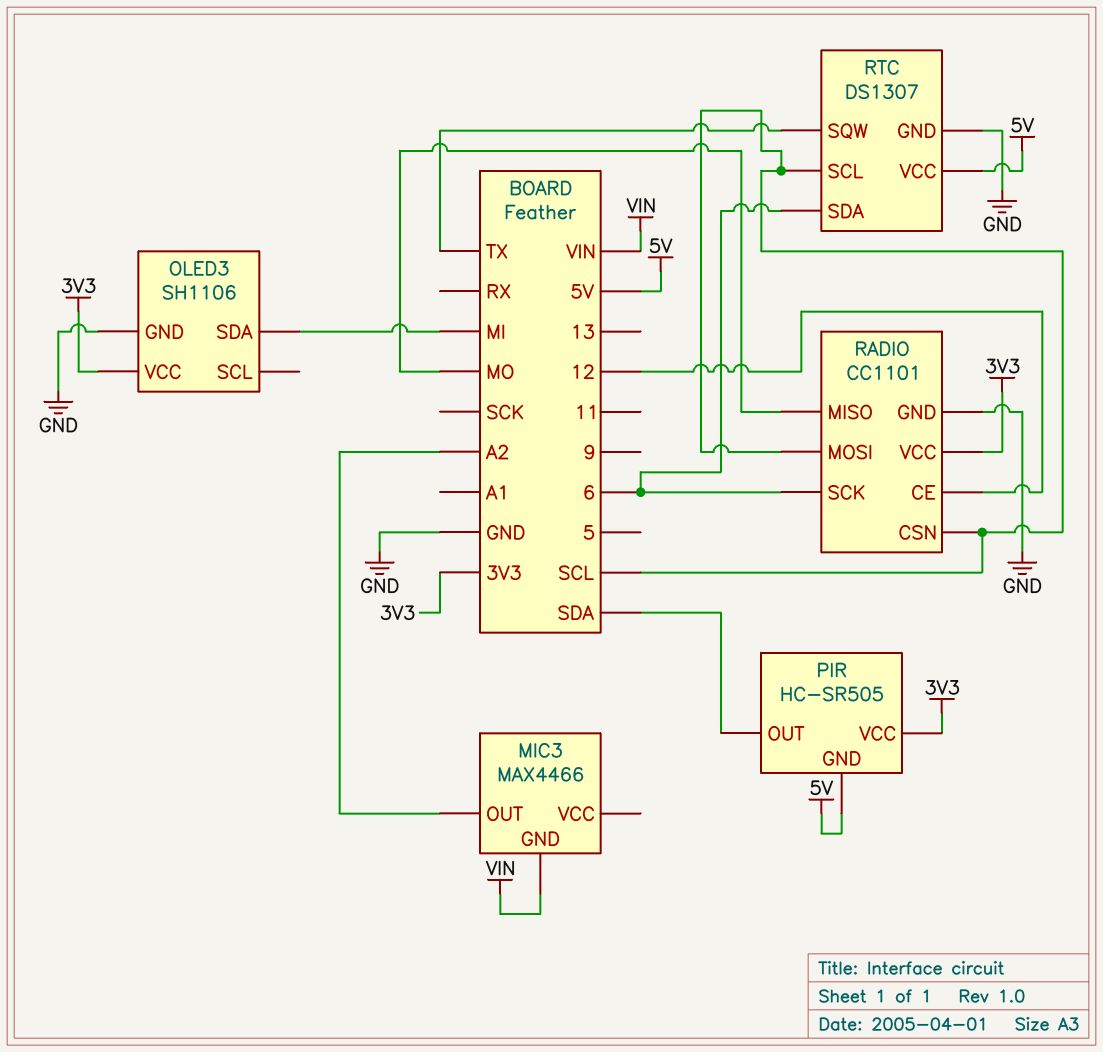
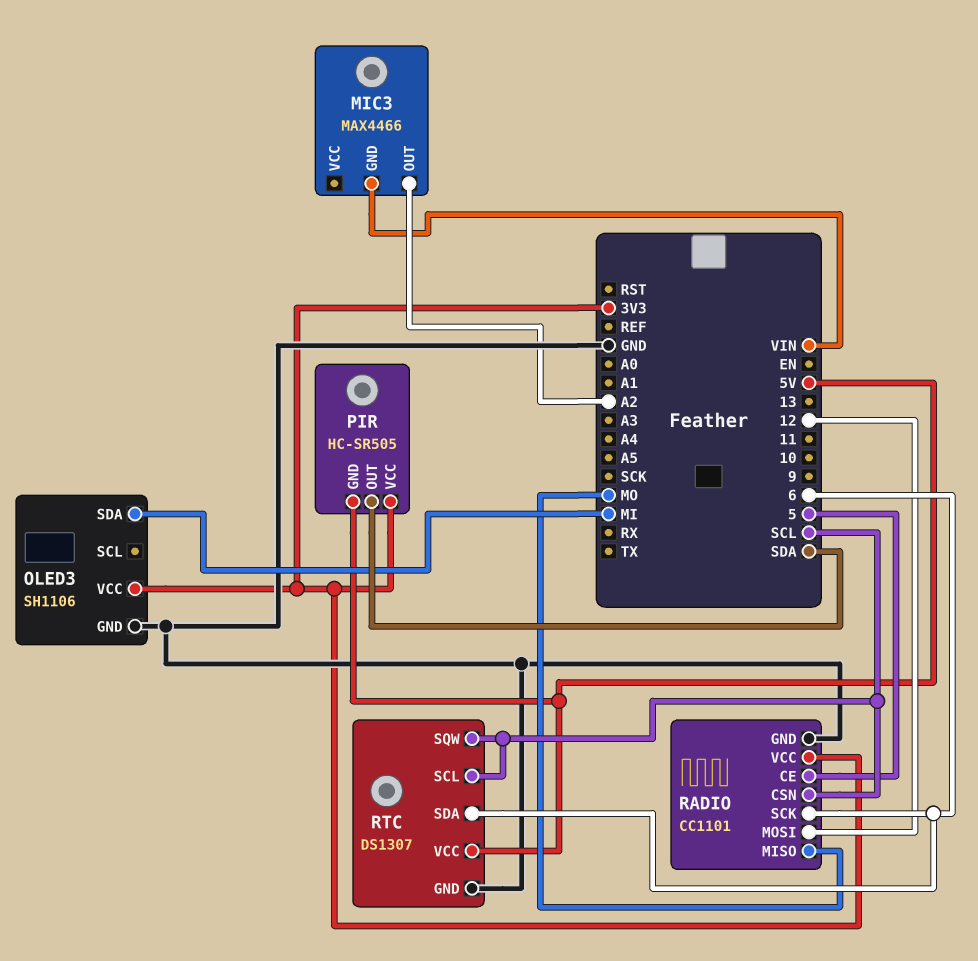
RADIO pin CE: 12 -> 5
RADIO pin MOSI: SCL -> 12
RTC pin SQW: TX -> SCL

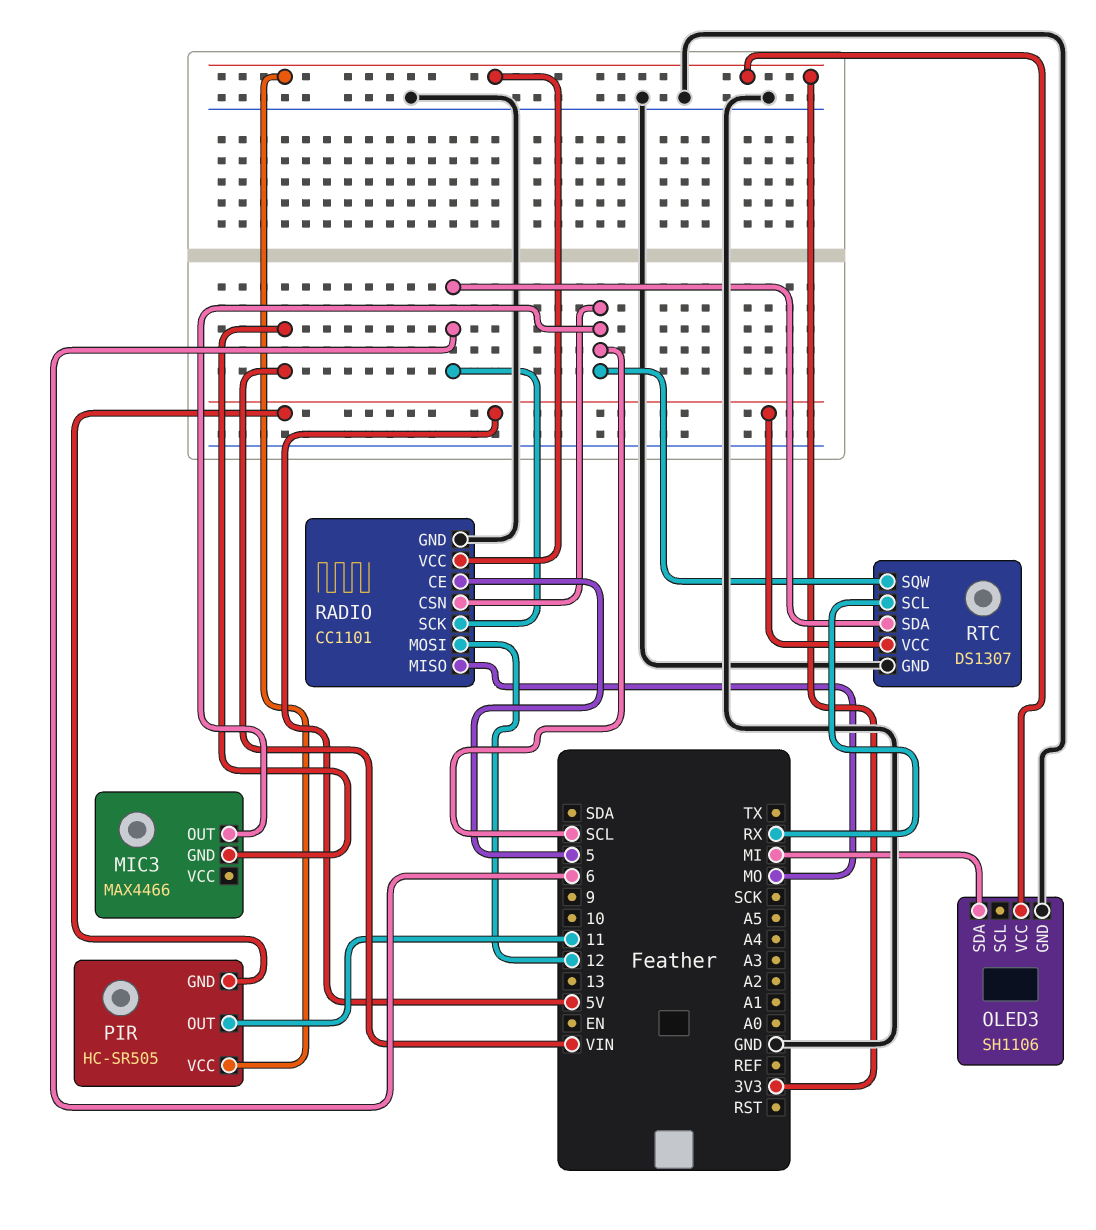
MIC3 pin OUT: A2 -> SCL
PIR pin OUT: SDA -> 11
RTC pin SCL: SCL -> RX

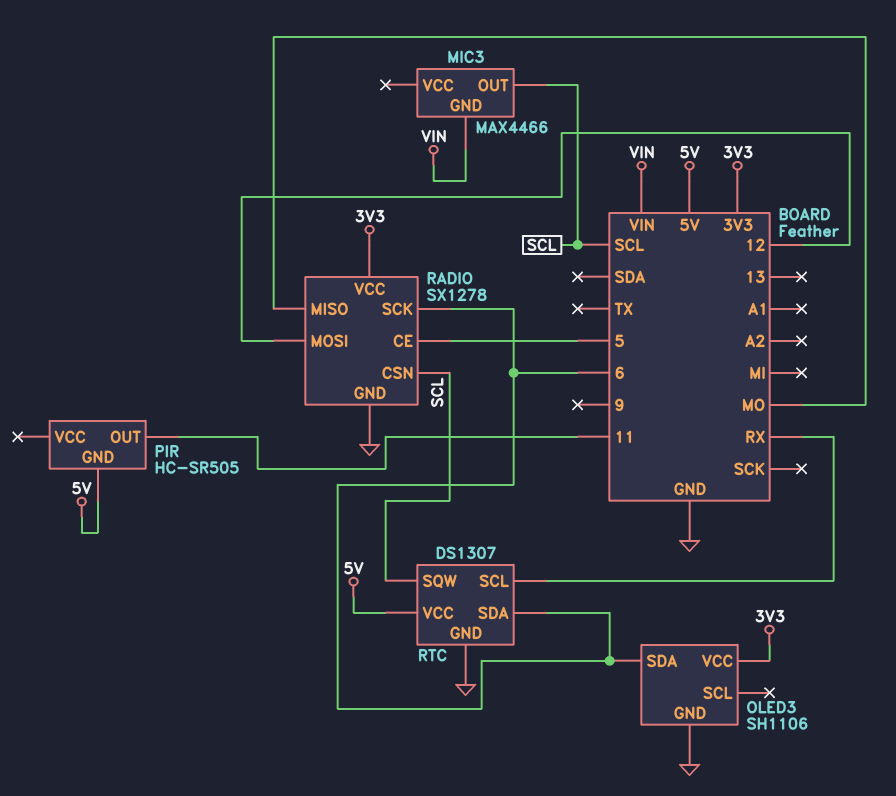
OLED3 pin SDA: MI -> 6
PIR pin VCC: 3V3 -> none
RADIO: CC1101 -> SX1278

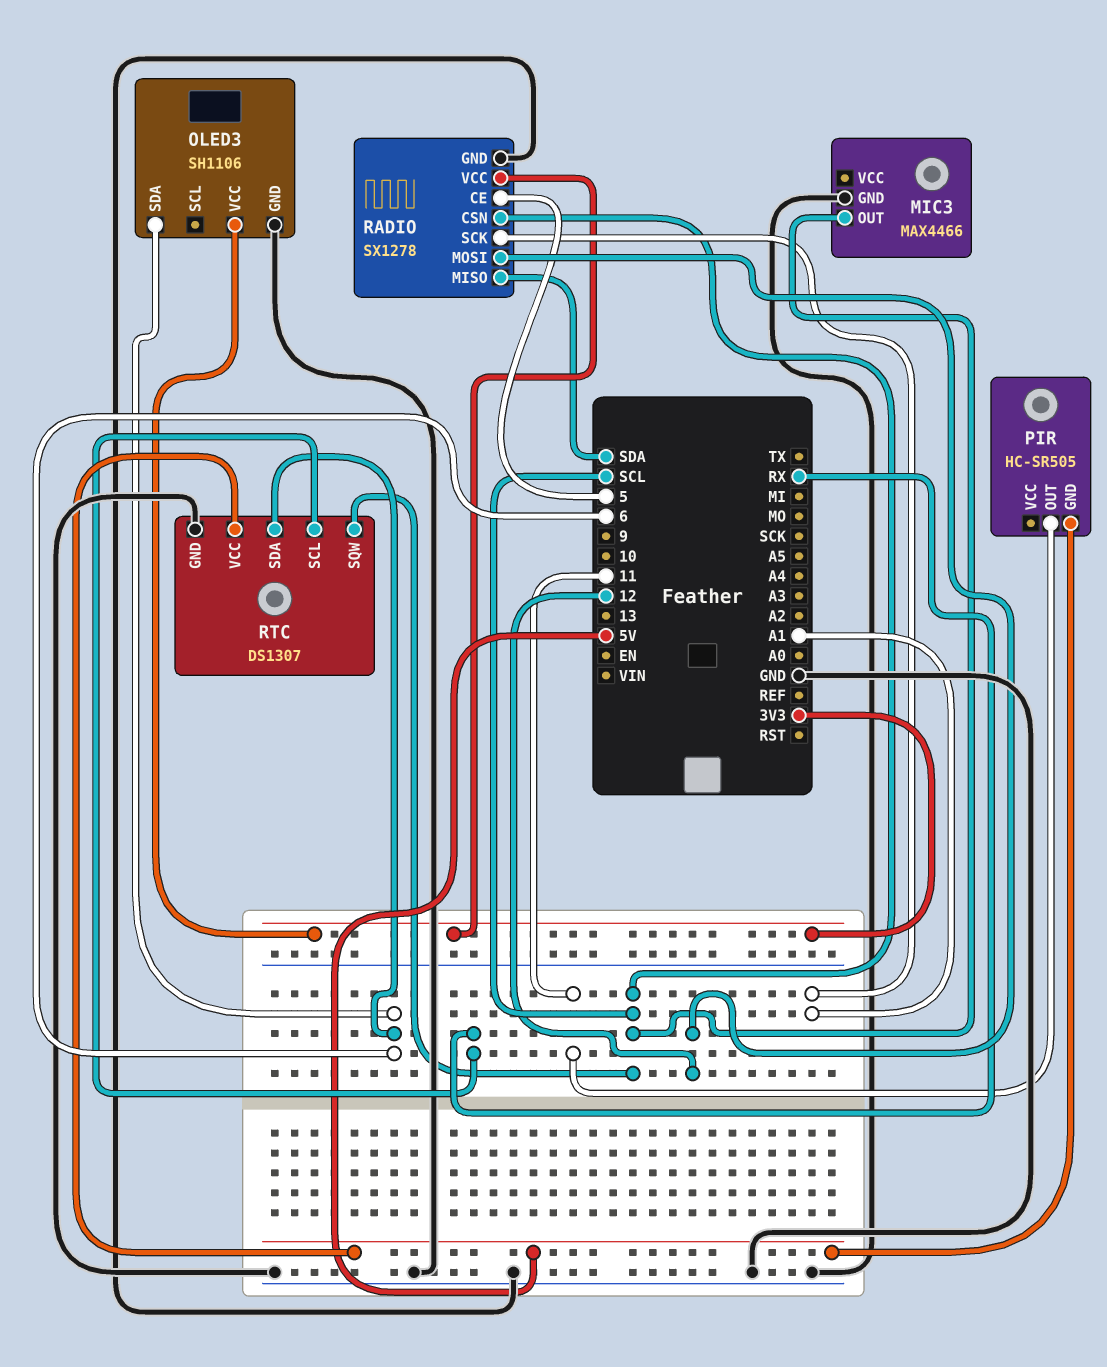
MIC3 pin GND: VIN -> GND
RADIO pin MISO: MO -> SDA
RADIO pin SCK: 6 -> A1

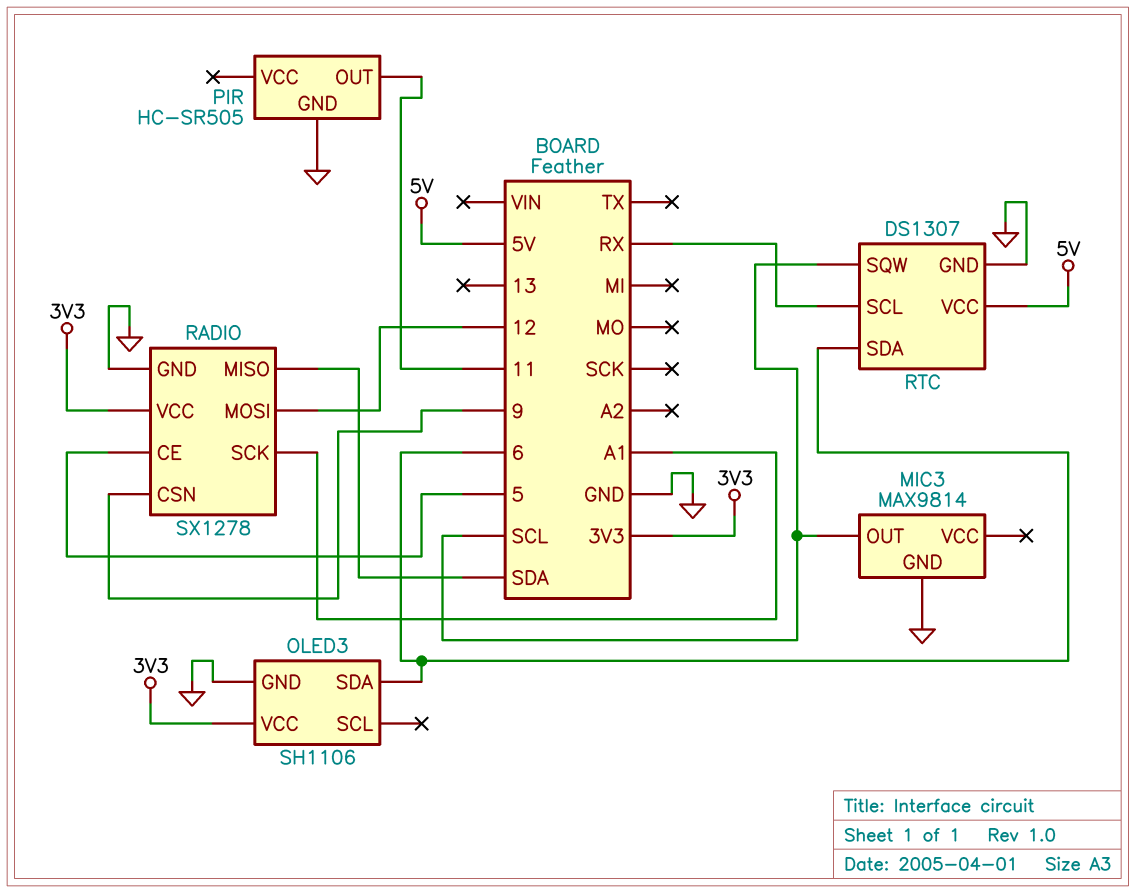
MIC3: MAX4466 -> MAX9814
PIR pin GND: 5V -> GND
RADIO pin CSN: SCL -> 9

